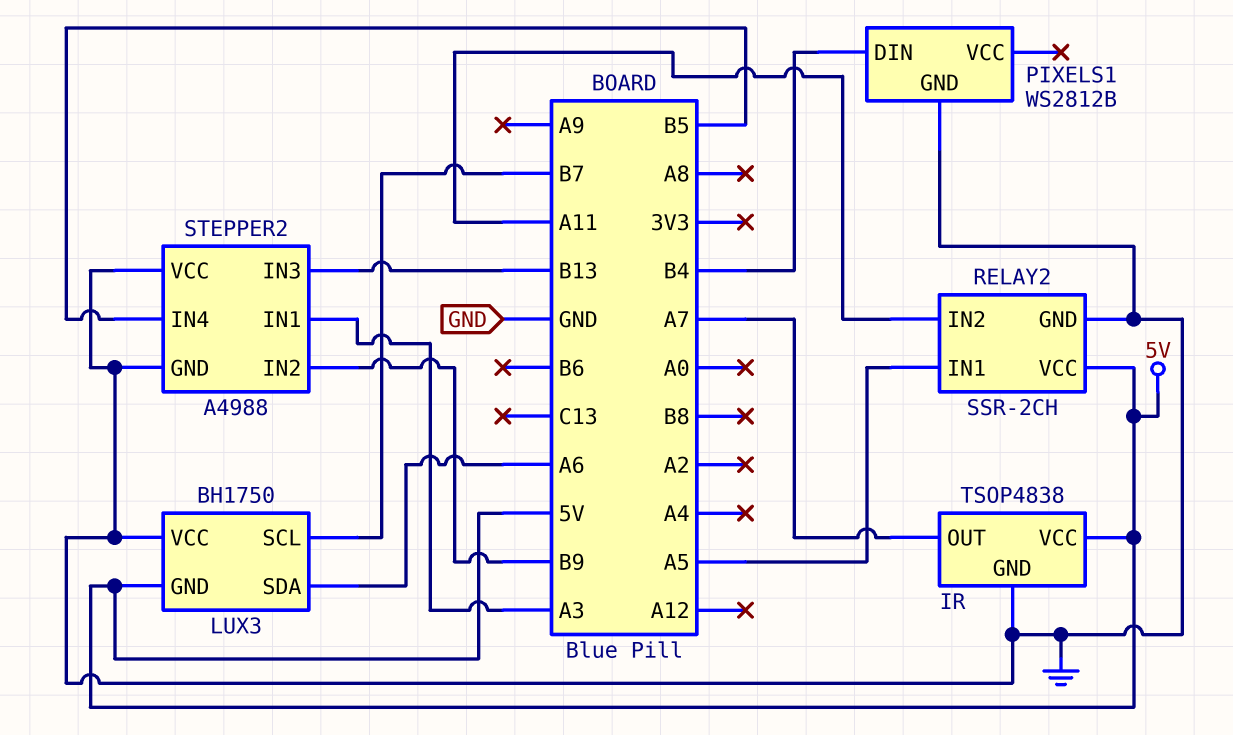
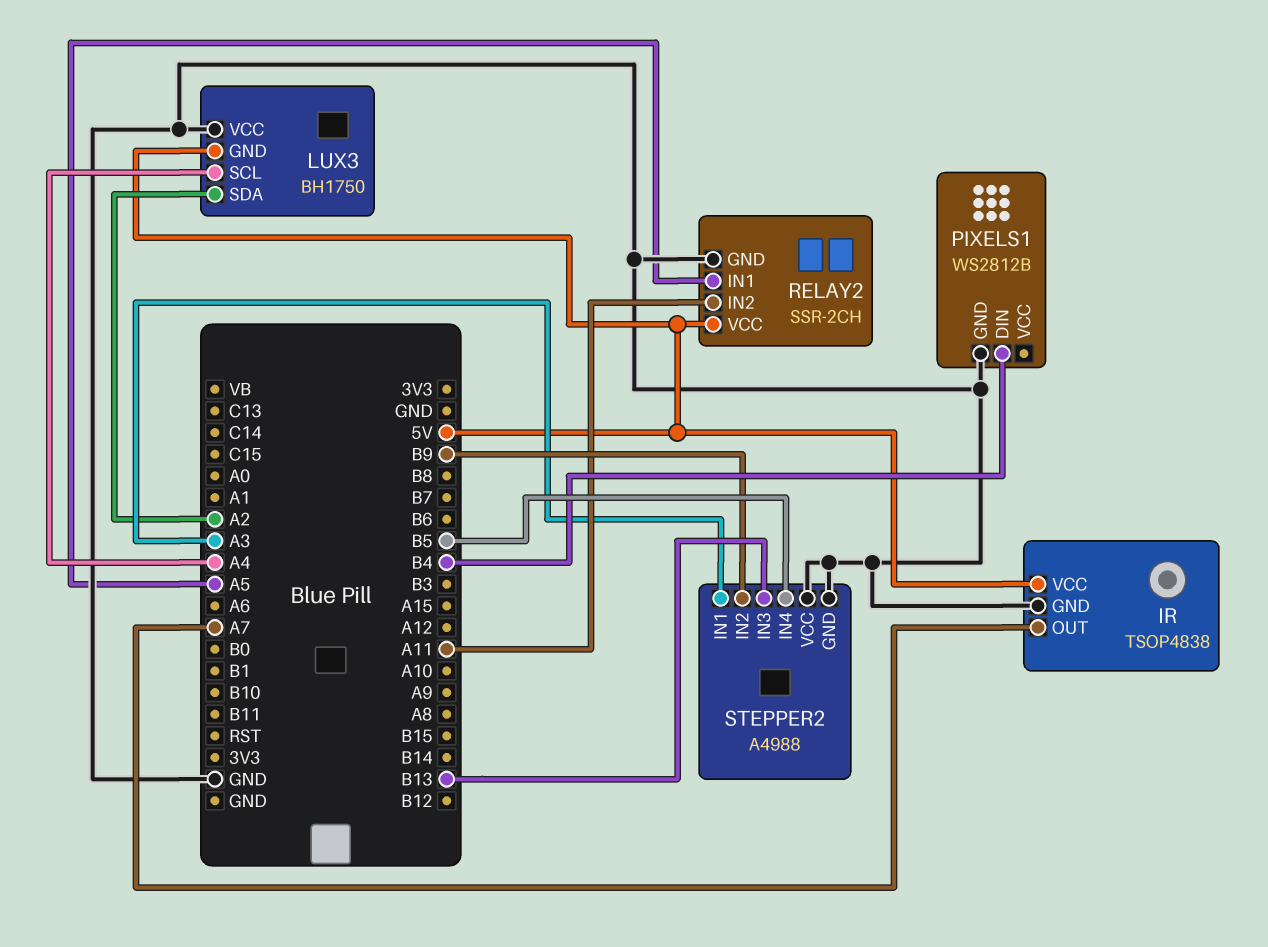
LUX3 pin SCL: B7 -> A4
LUX3 pin SDA: A6 -> A2

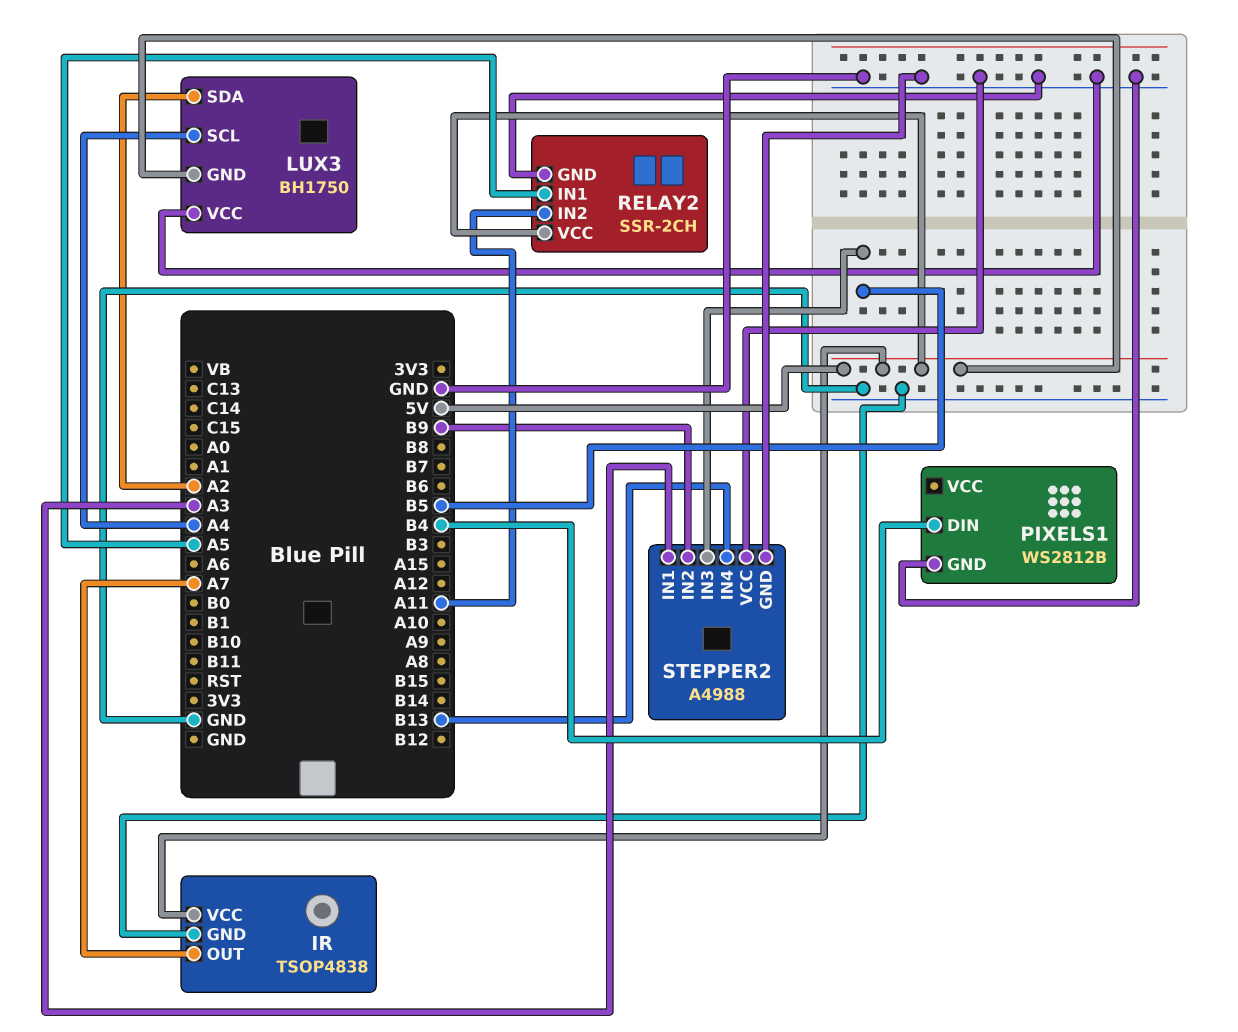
STEPPER2 pin IN3: B13 -> B5
STEPPER2 pin IN4: B5 -> B13

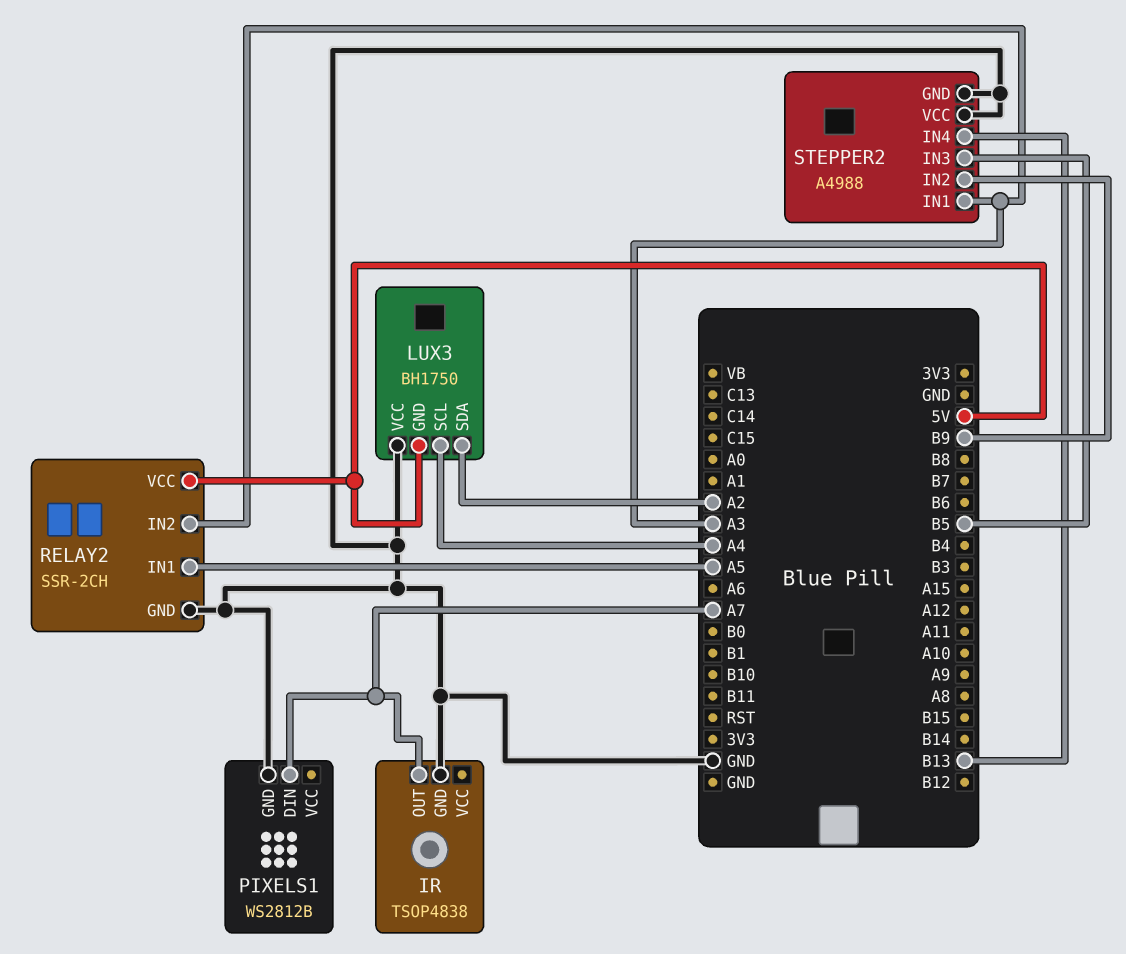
IR pin VCC: 5V -> none
PIXELS1 pin DIN: B4 -> A7
RELAY2 pin IN2: A11 -> A3

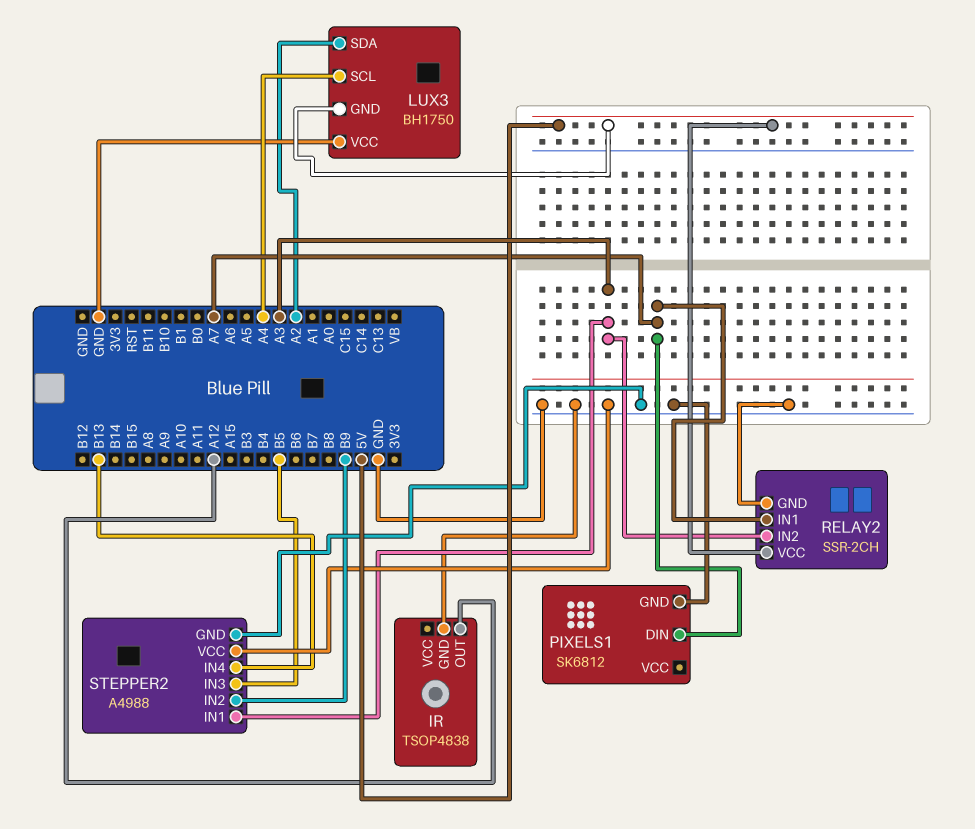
IR pin OUT: A7 -> A12
PIXELS1: WS2812B -> SK6812
RELAY2 pin IN1: A5 -> A7

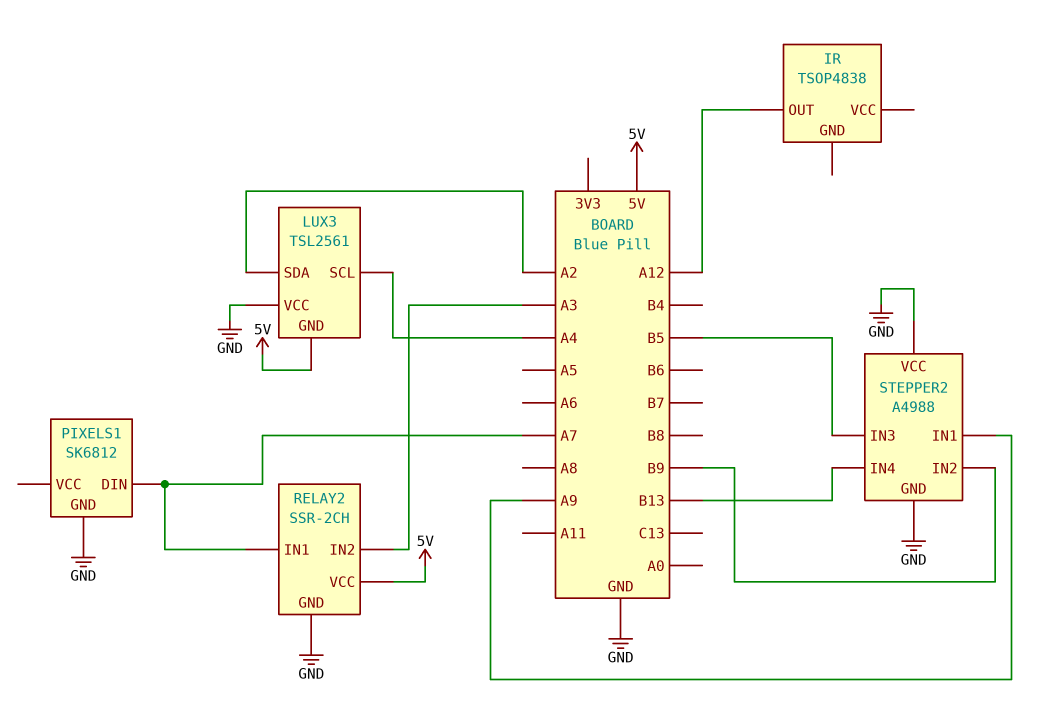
IR pin GND: GND -> none
LUX3: BH1750 -> TSL2561
STEPPER2 pin IN1: A3 -> A9

